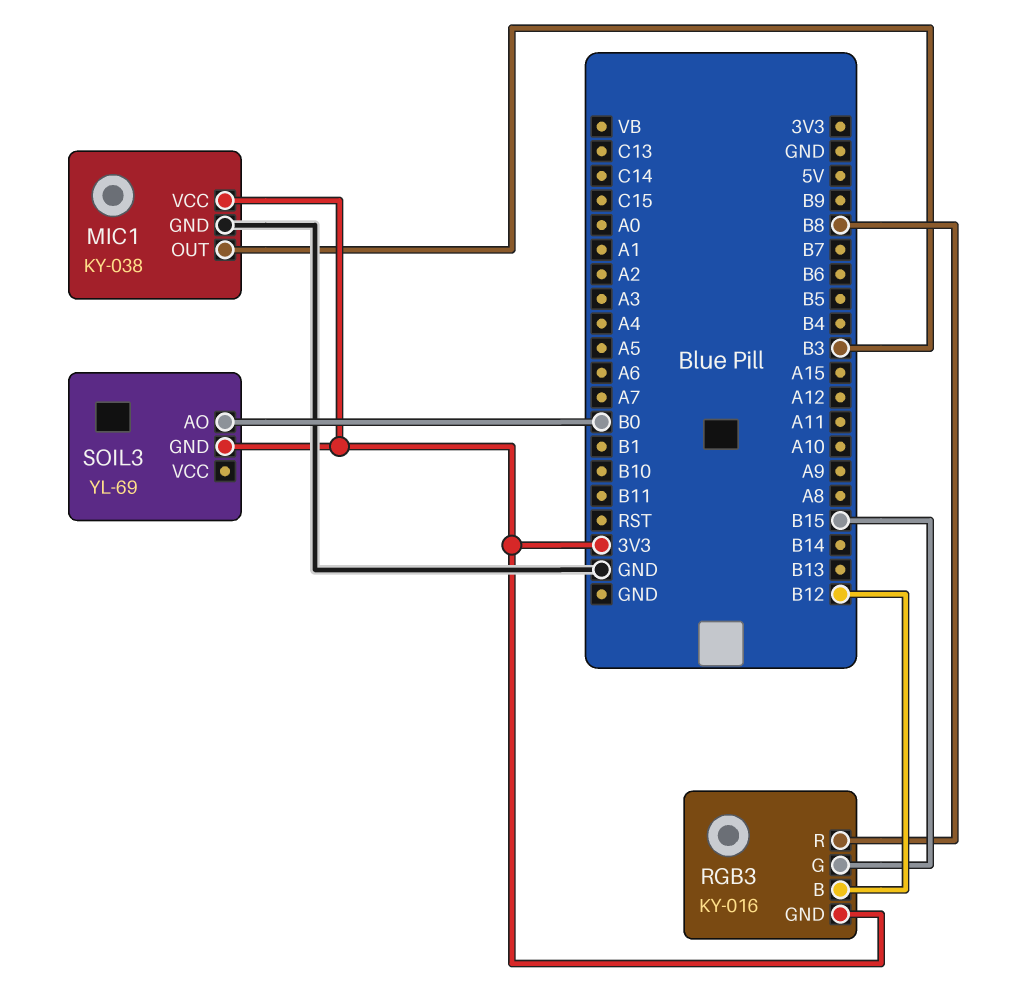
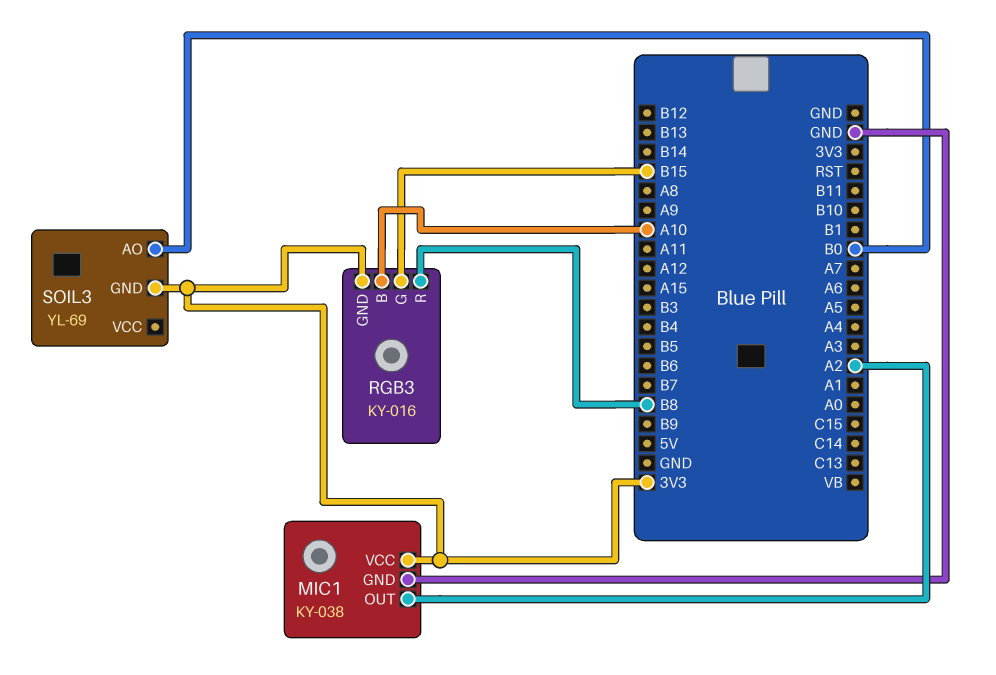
MIC1 pin OUT: B3 -> A2
RGB3 pin B: B12 -> A10

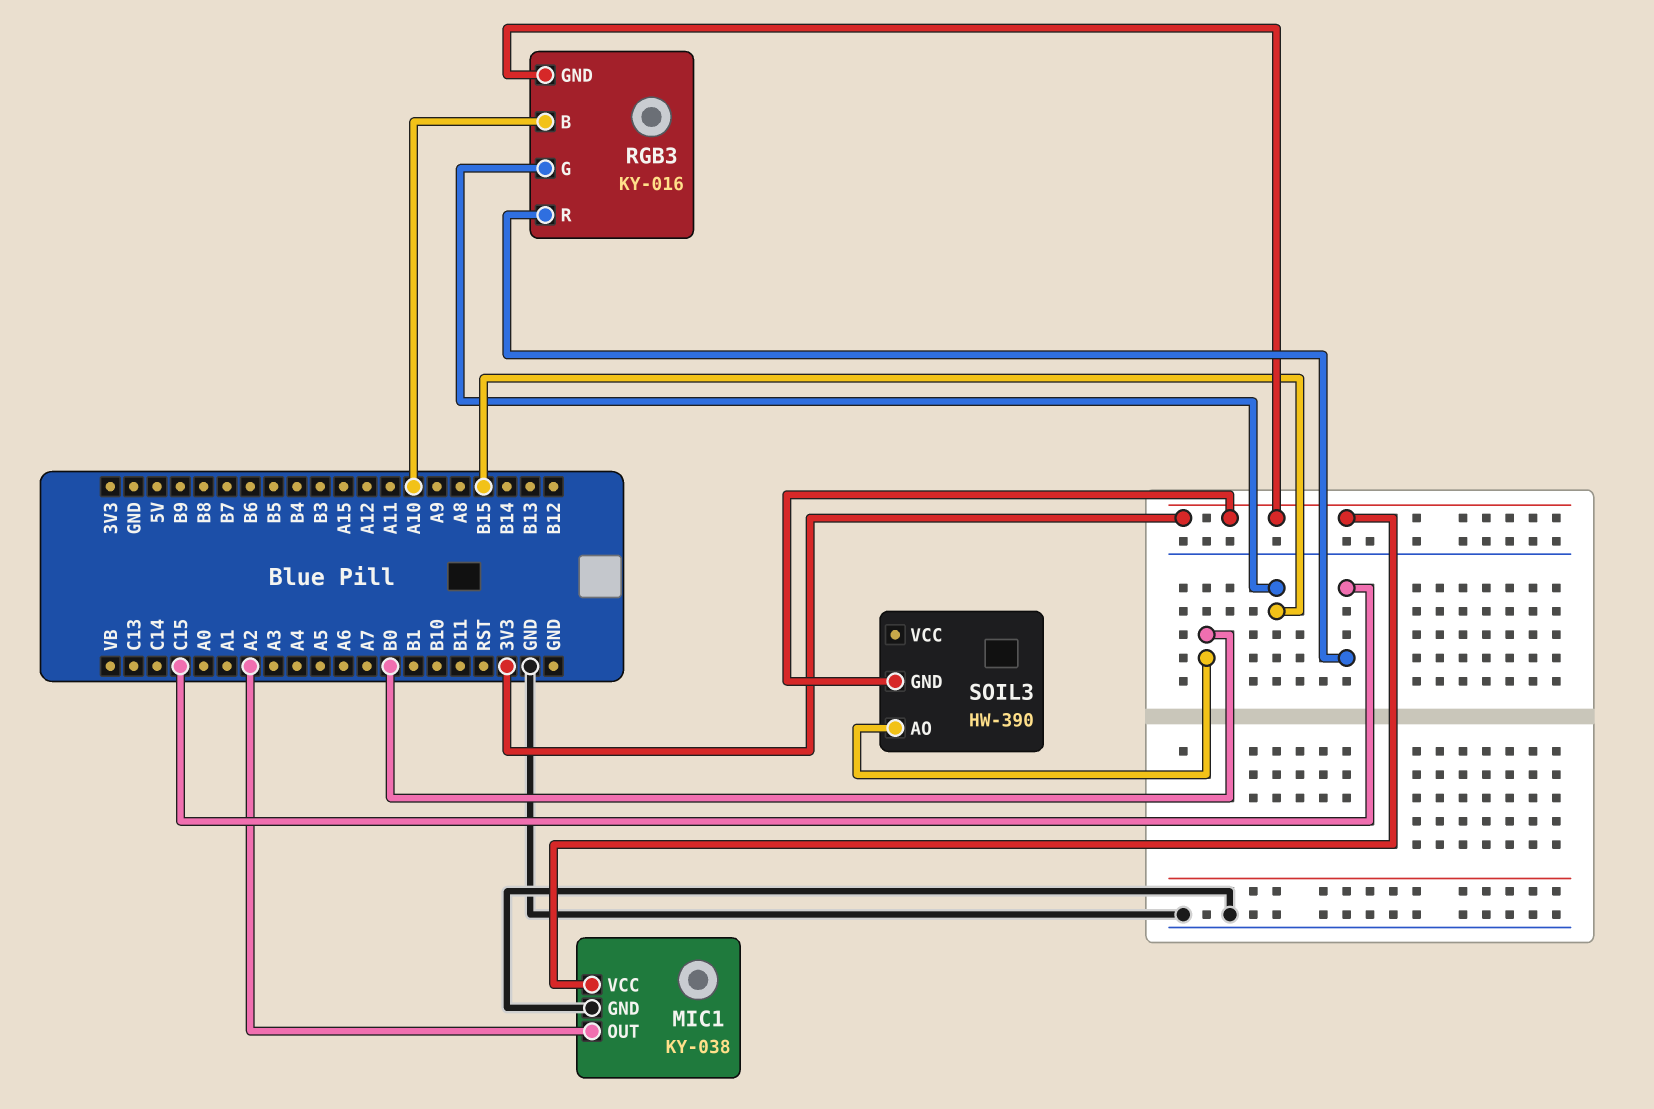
RGB3 pin R: B8 -> C15
SOIL3: YL-69 -> HW-390

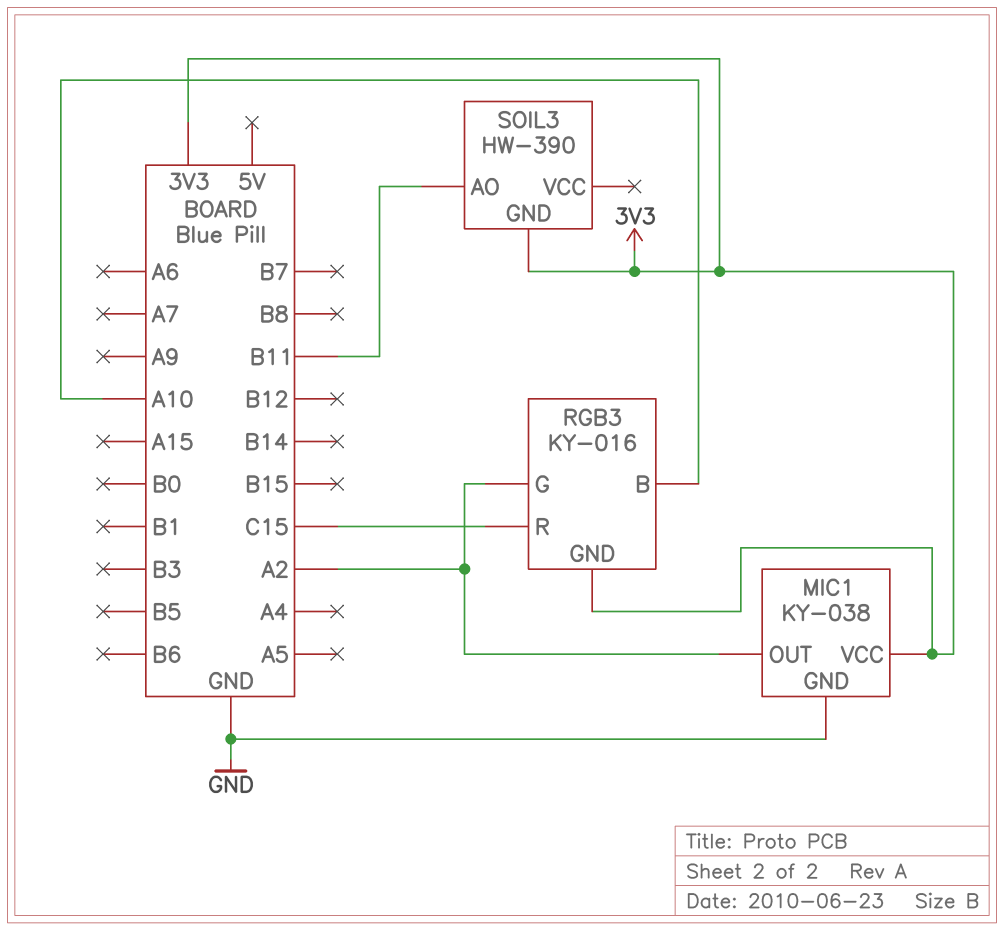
RGB3 pin G: B15 -> A2
SOIL3 pin AO: B0 -> B11

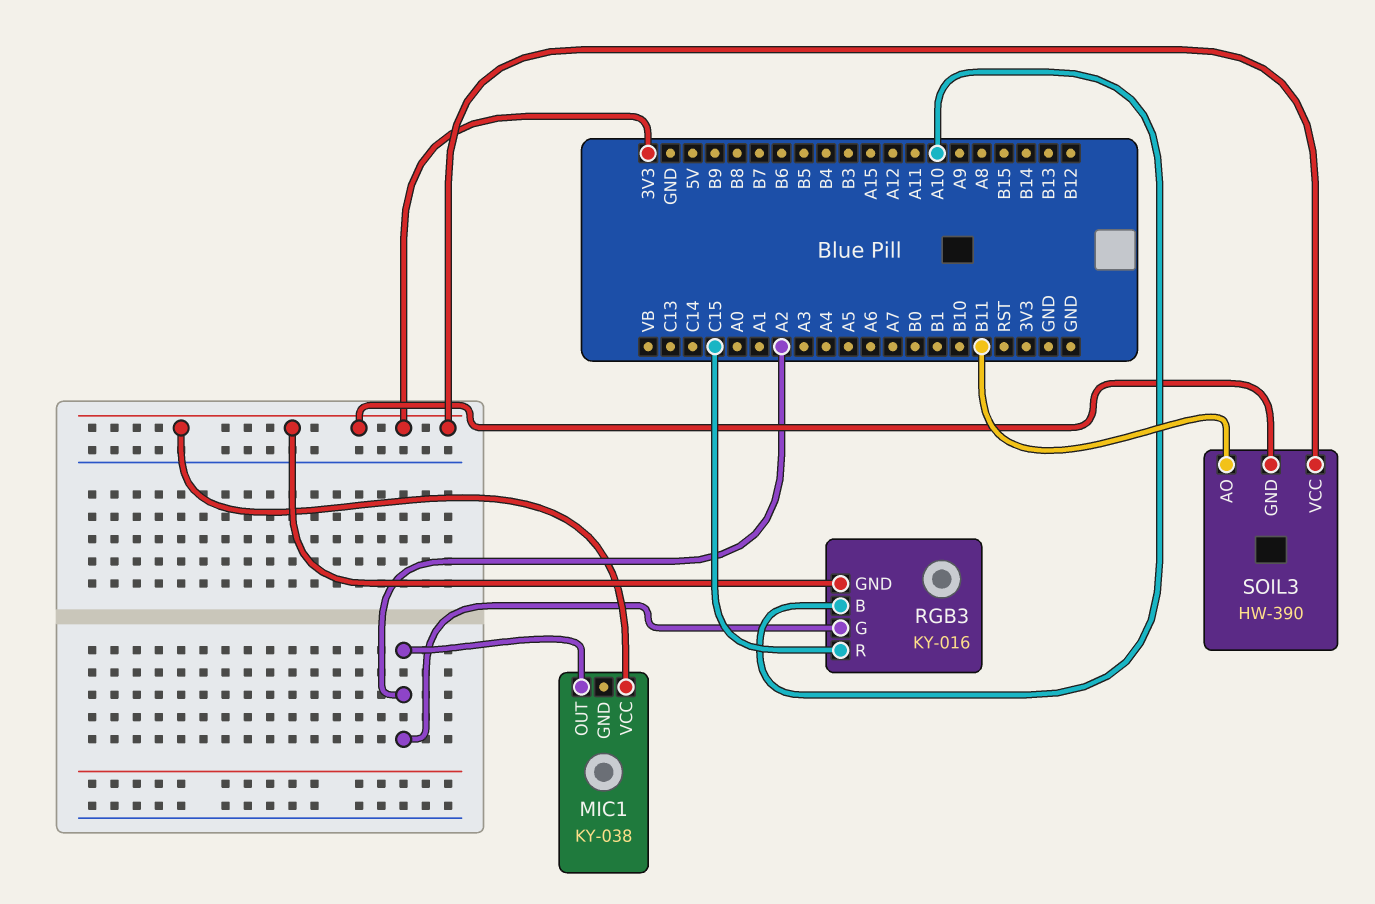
MIC1 pin GND: GND -> none
SOIL3 pin VCC: none -> 3V3

